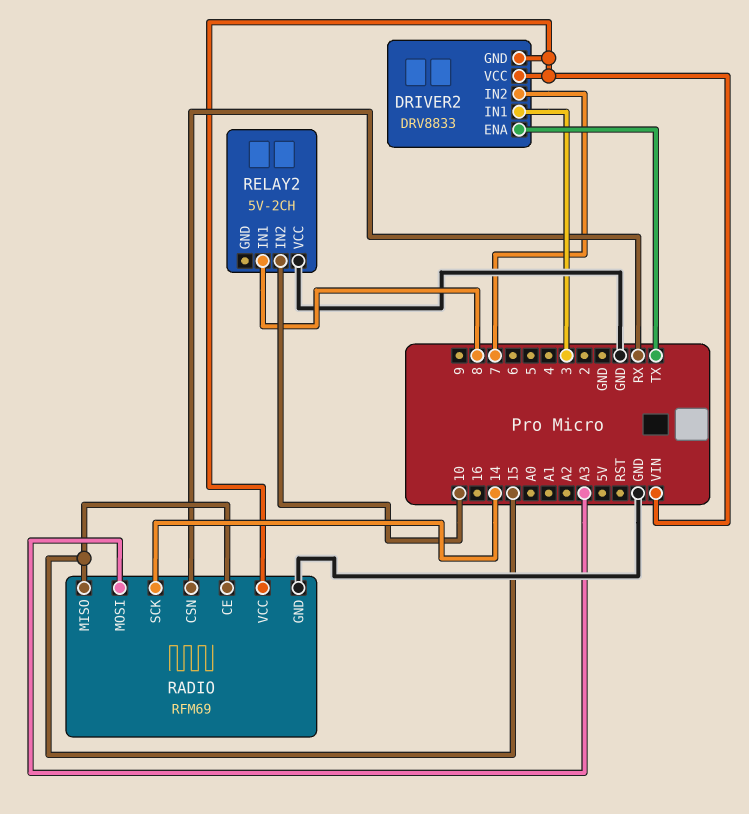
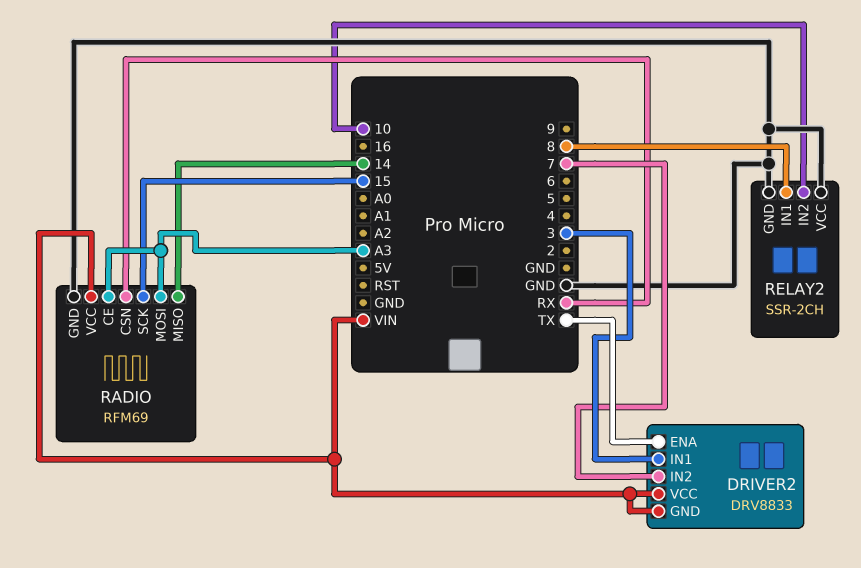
RADIO pin CE: 15 -> A3
RADIO pin MISO: 15 -> 14
RADIO pin SCK: 14 -> 15
RELAY2: 5V-2CH -> SSR-2CH
RELAY2 pin GND: none -> GND

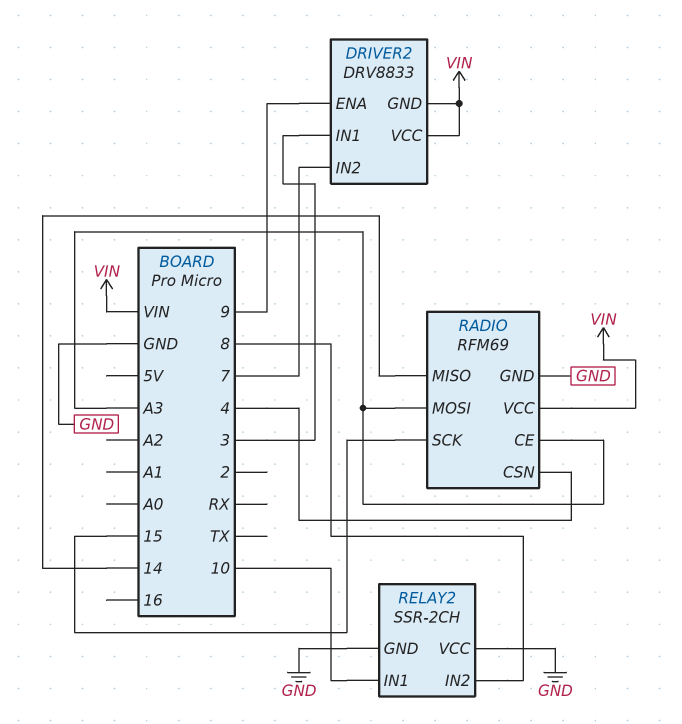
DRIVER2 pin ENA: TX -> 9
RADIO pin CSN: RX -> 4
RELAY2 pin IN1: 8 -> 10
RELAY2 pin IN2: 10 -> 8

